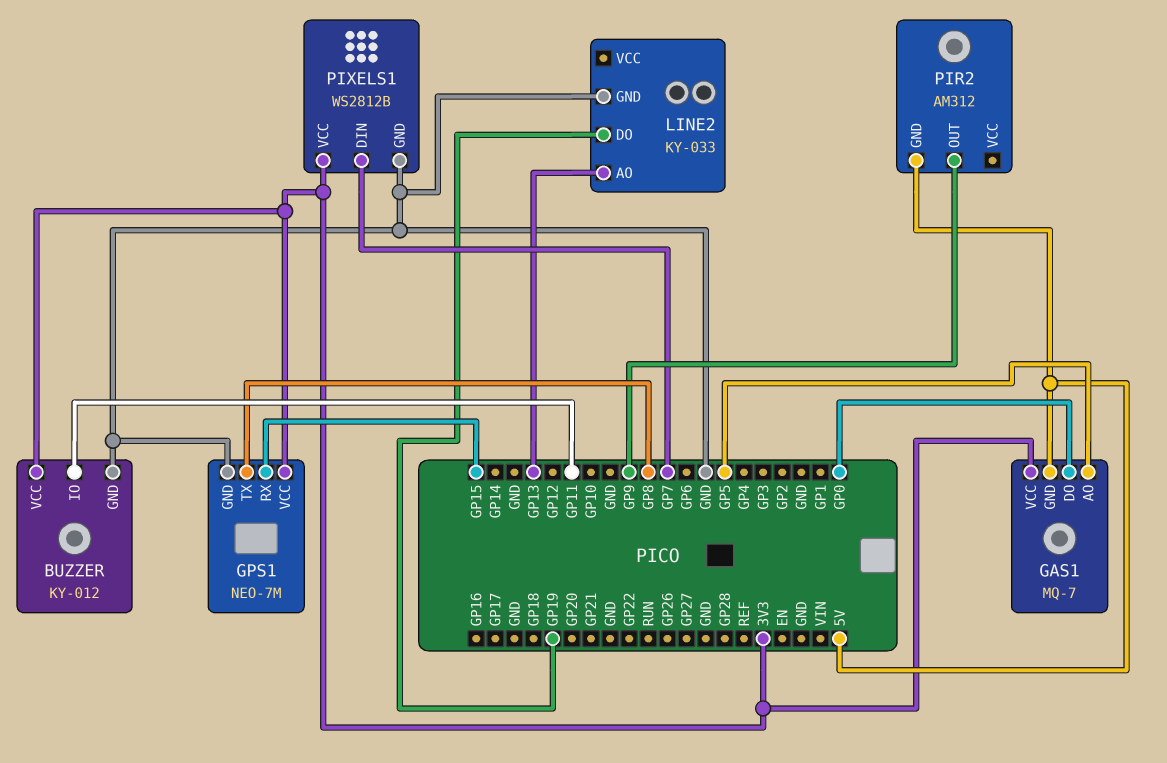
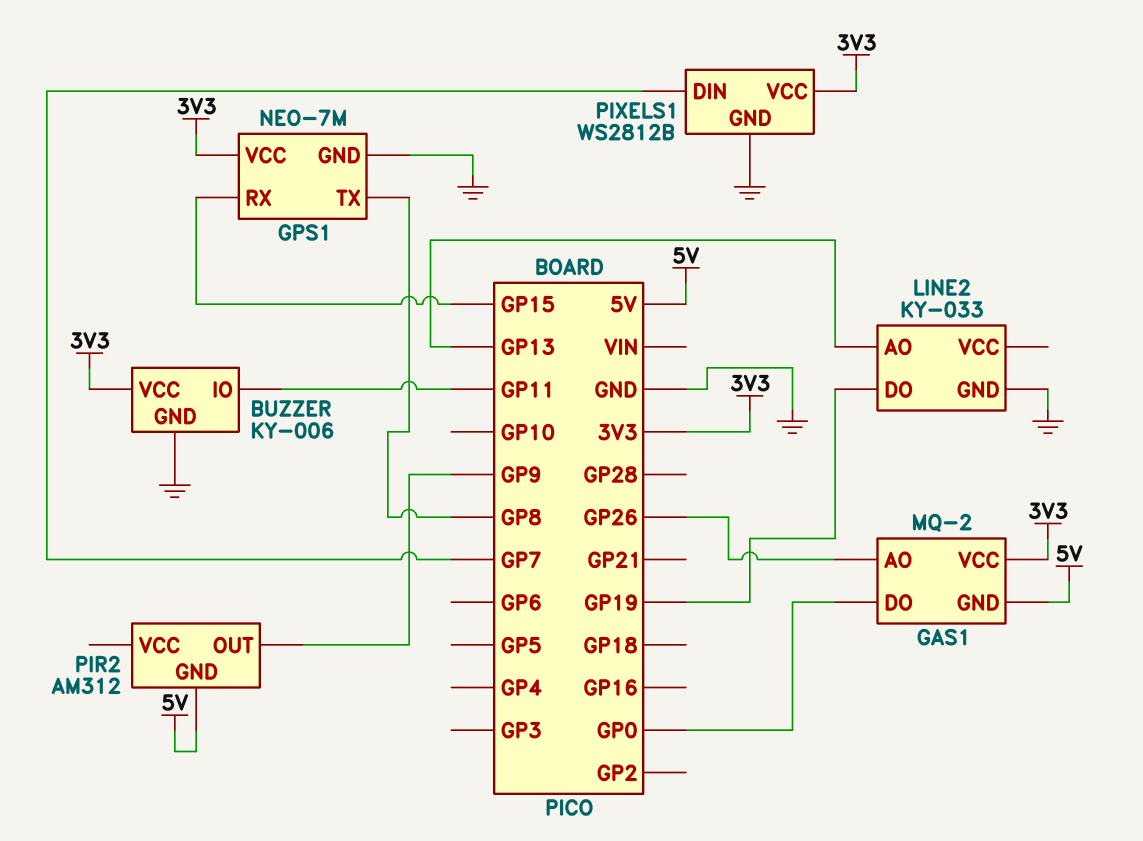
BUZZER: KY-012 -> KY-006
GAS1: MQ-7 -> MQ-2
GAS1 pin AO: GP5 -> GP26

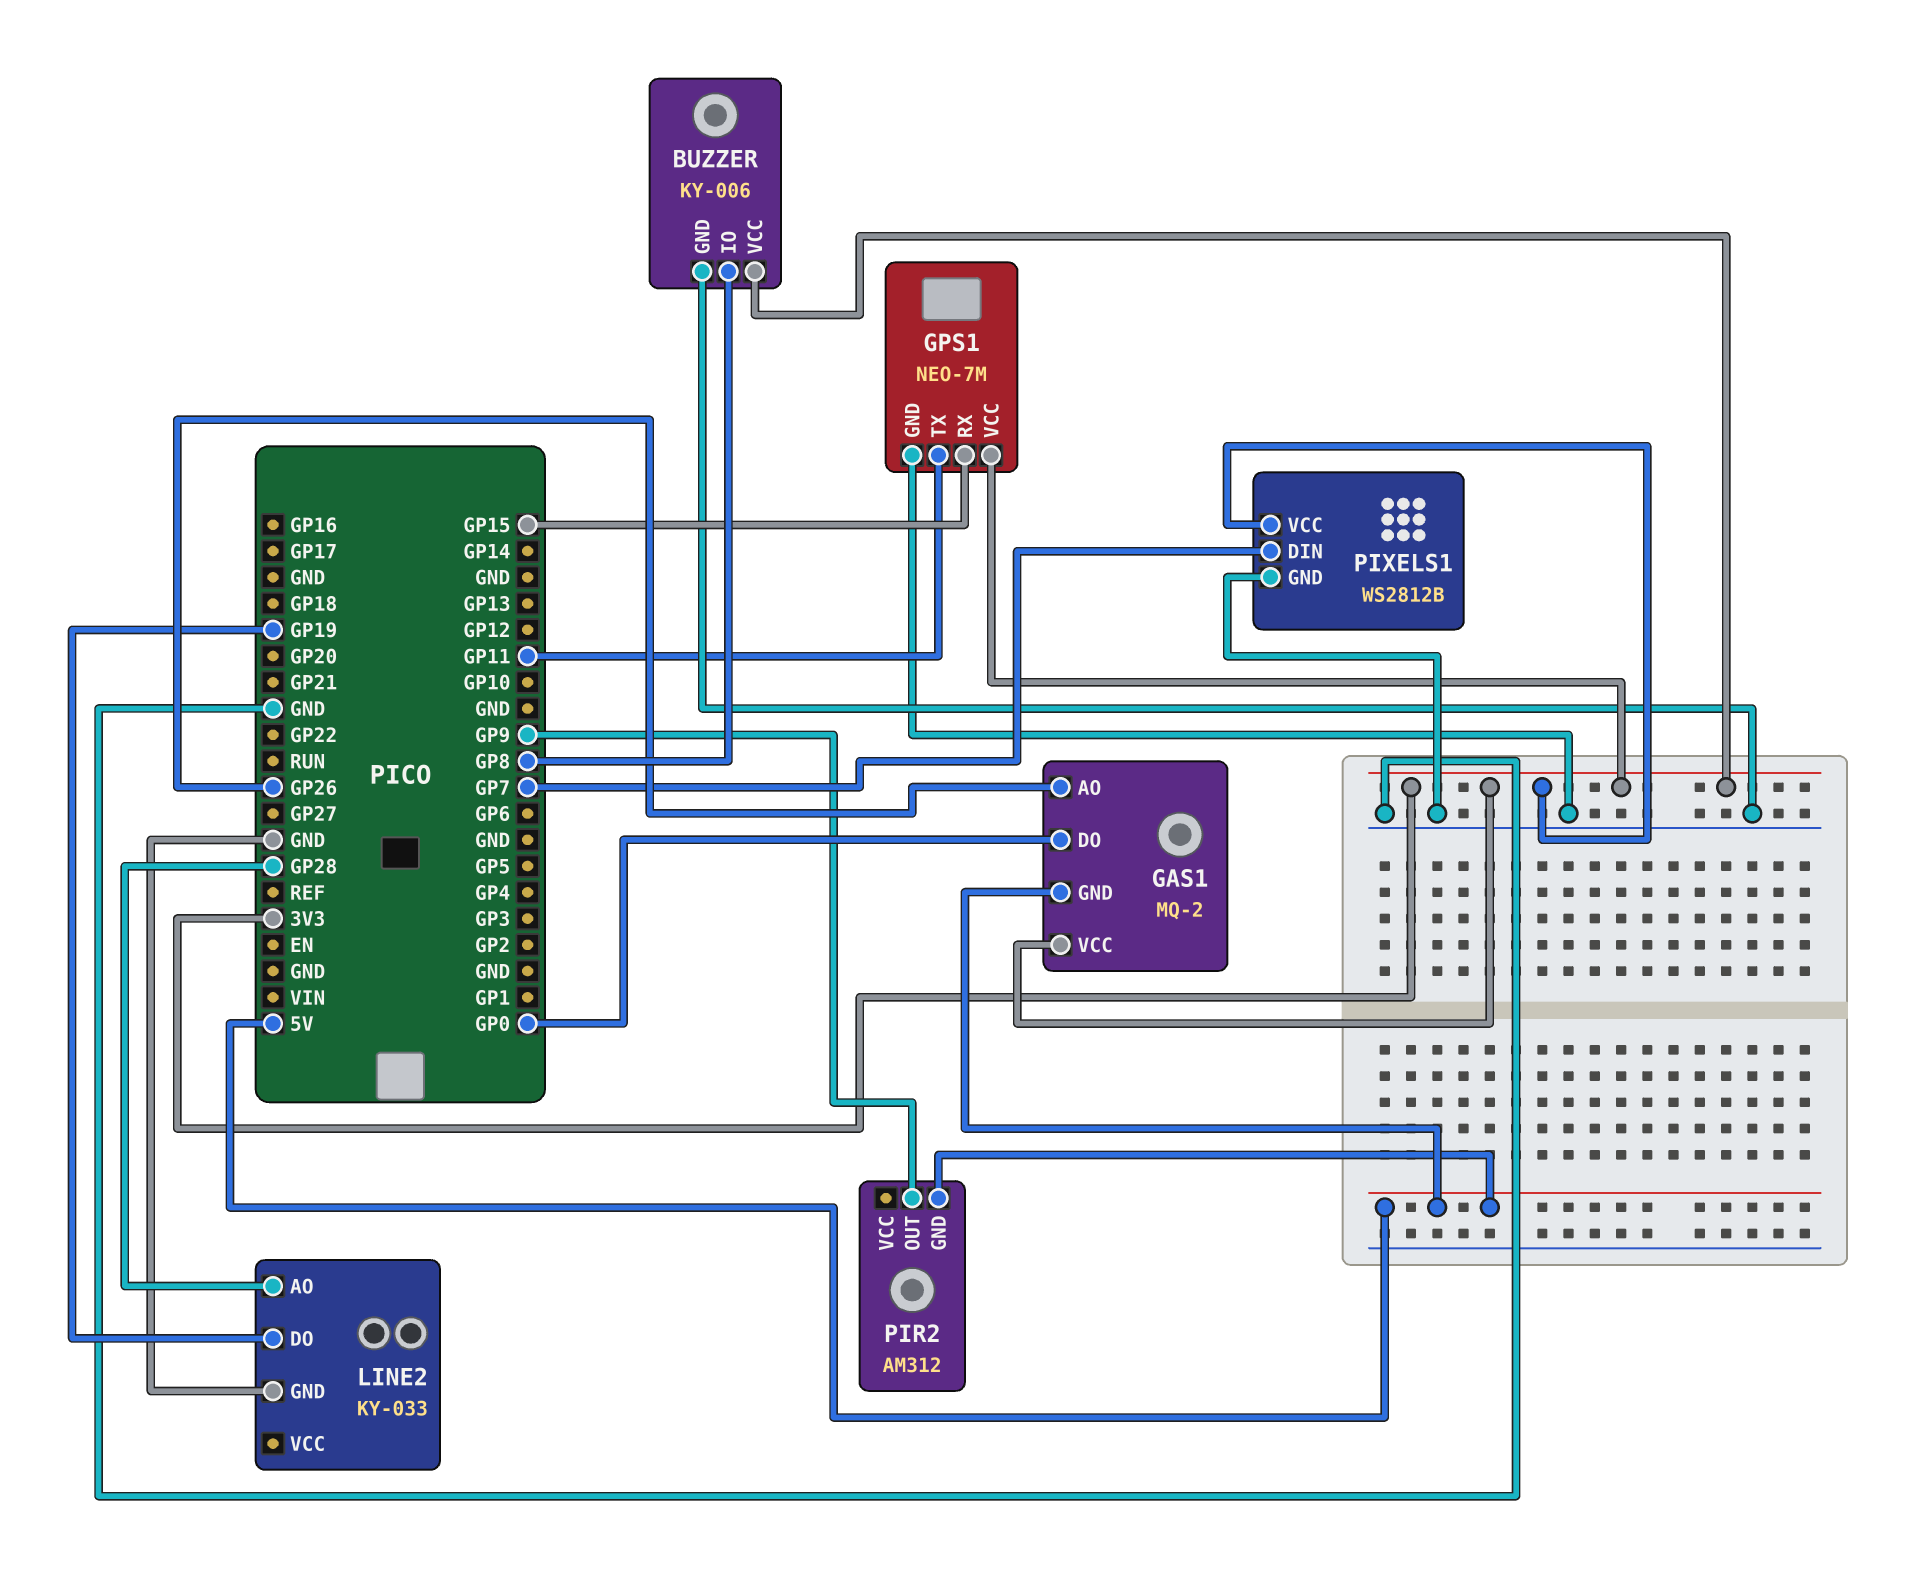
BUZZER pin IO: GP11 -> GP8
GPS1 pin TX: GP8 -> GP11
LINE2 pin AO: GP13 -> GP28

